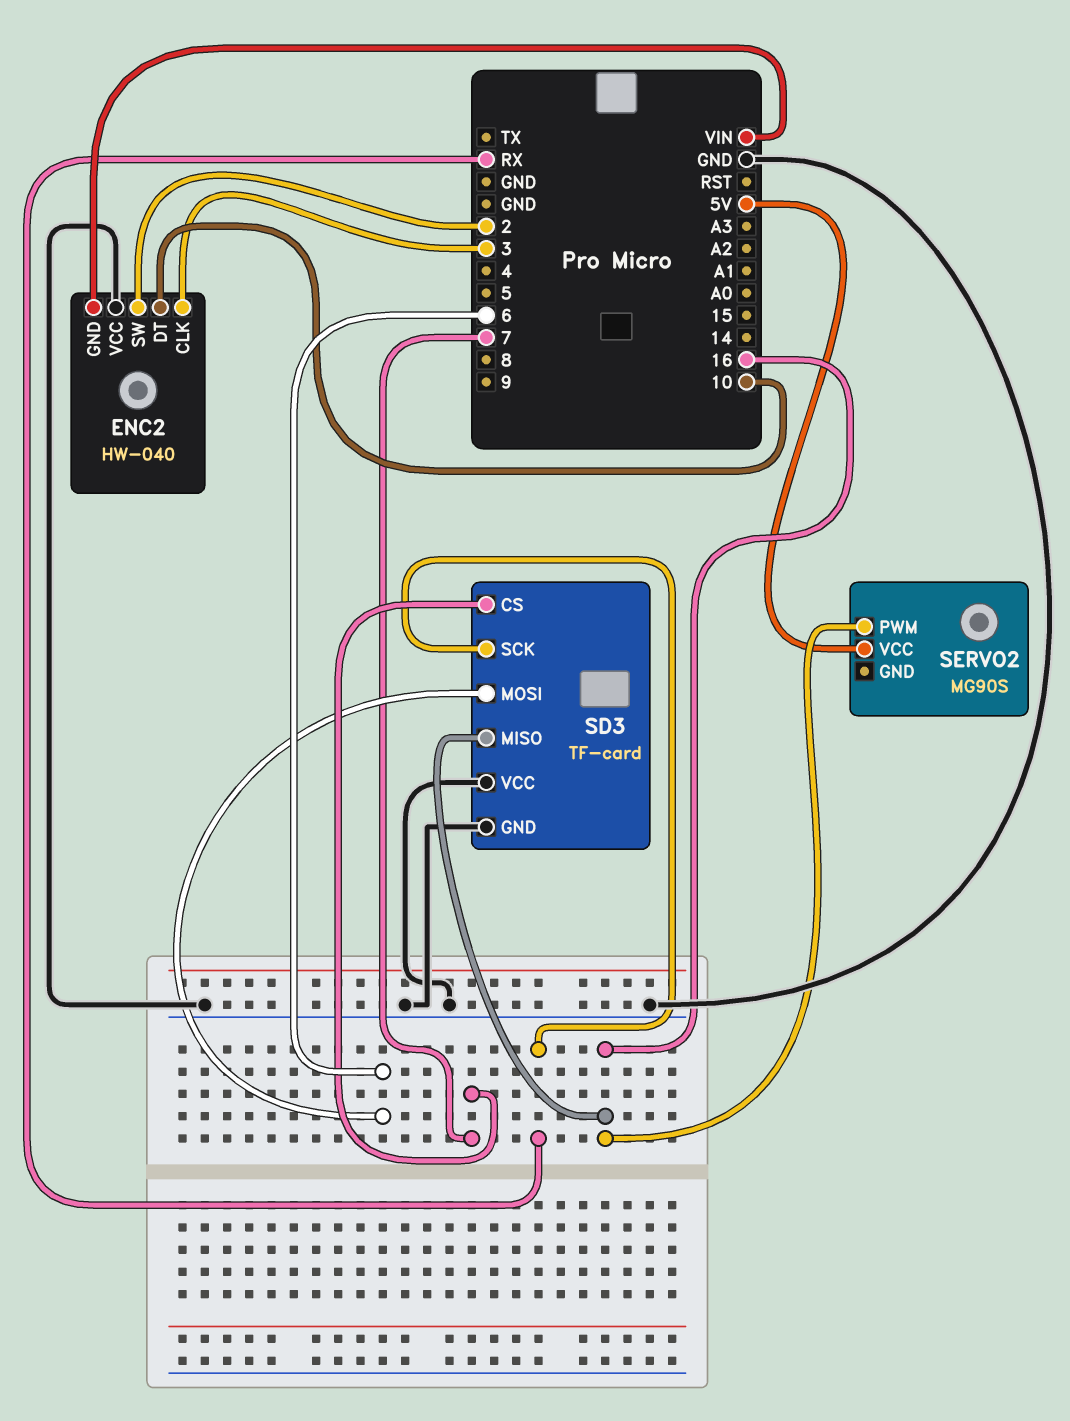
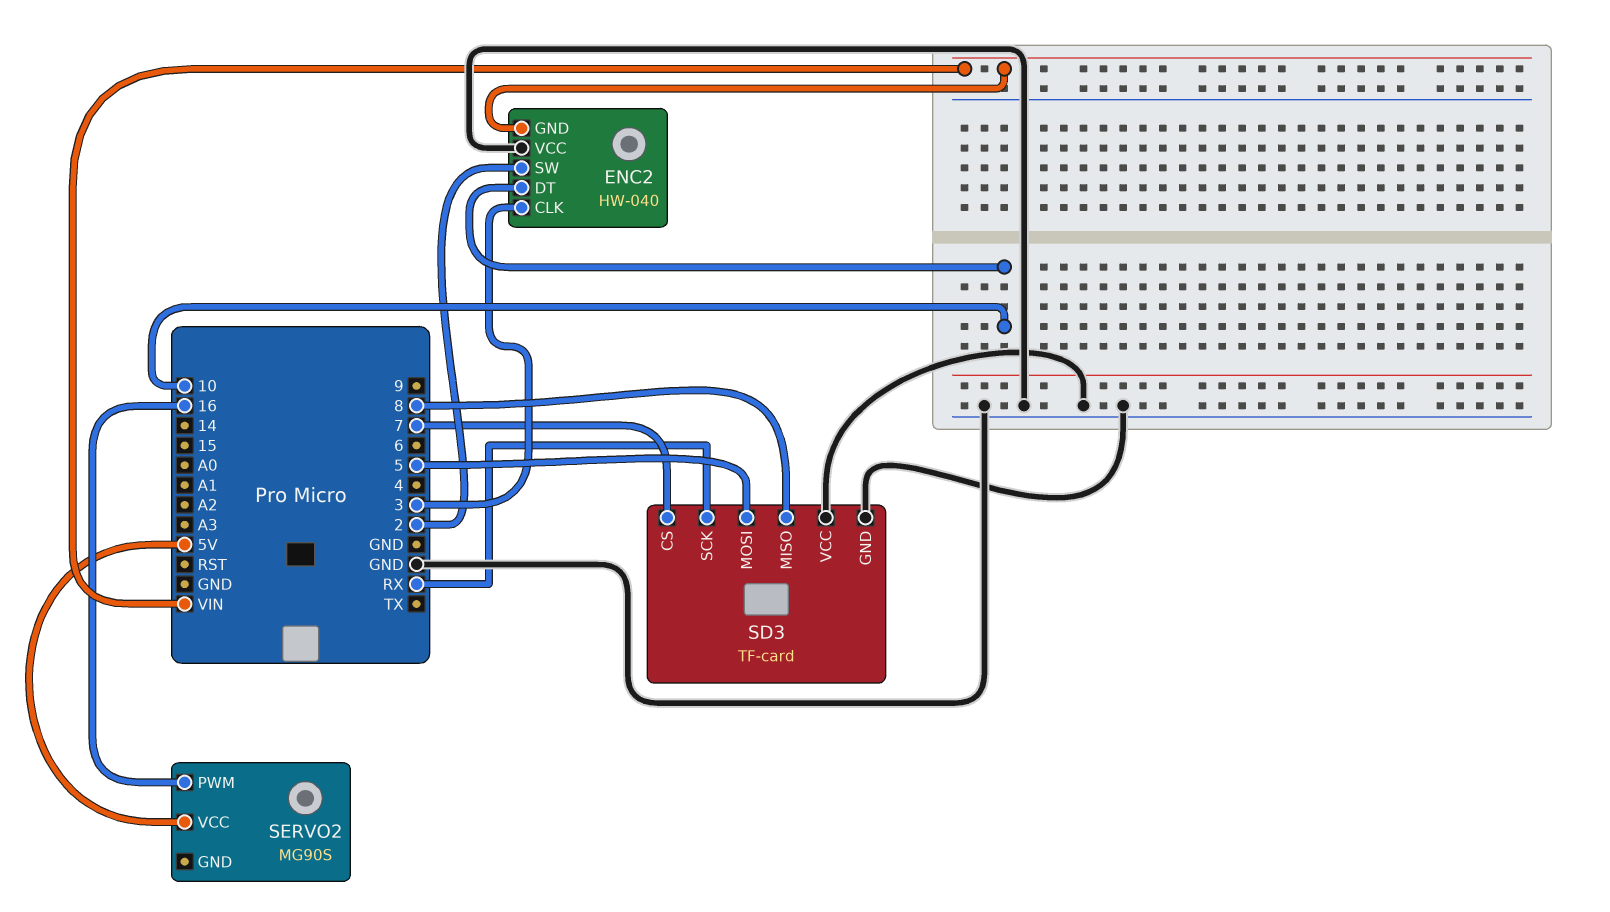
SD3 pin MISO: 16 -> 8
SD3 pin MOSI: 6 -> 5

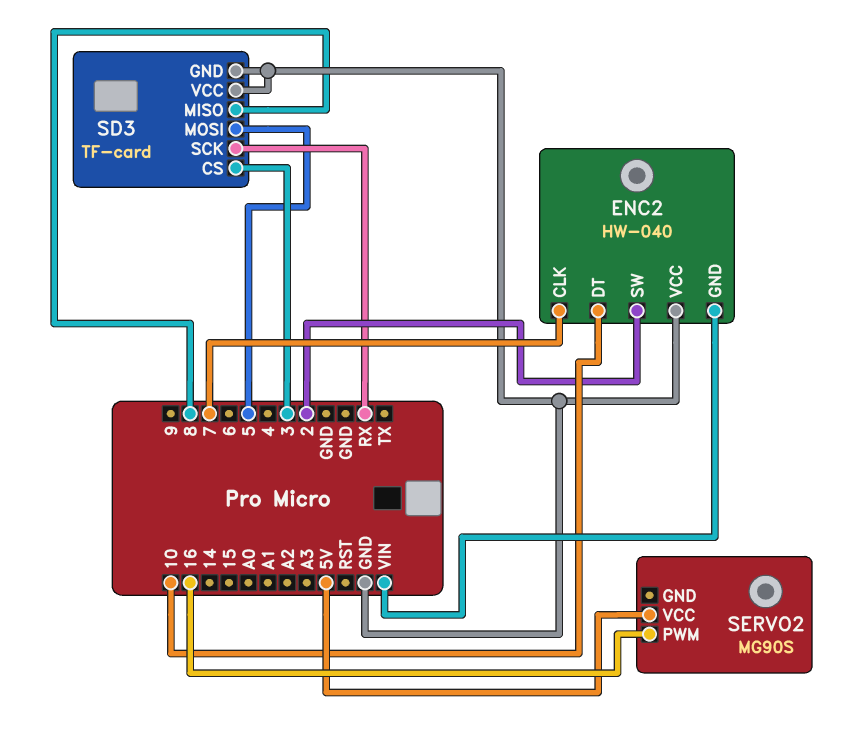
ENC2 pin CLK: 3 -> 7
SD3 pin CS: 7 -> 3

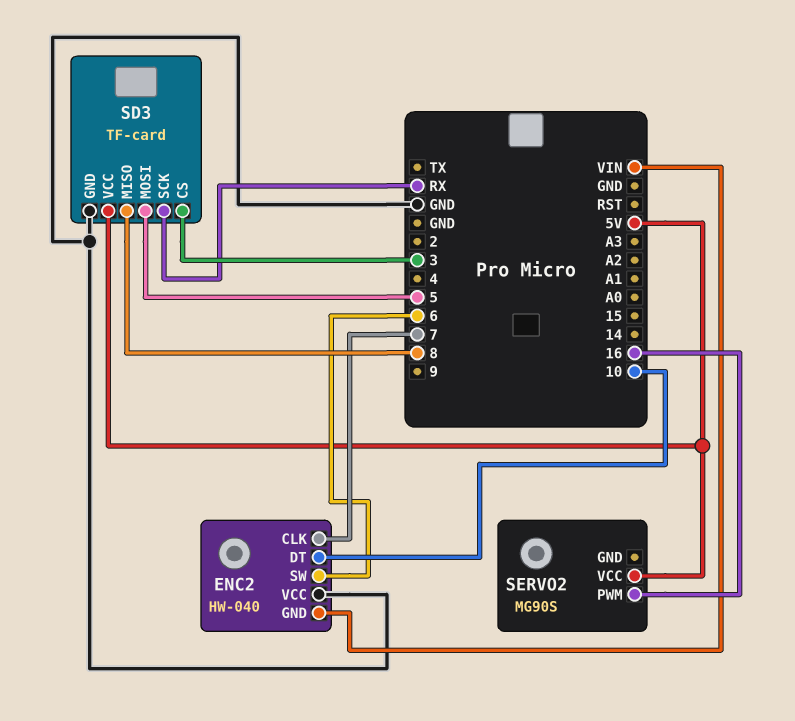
ENC2 pin SW: 2 -> 6
SD3 pin VCC: GND -> 5V

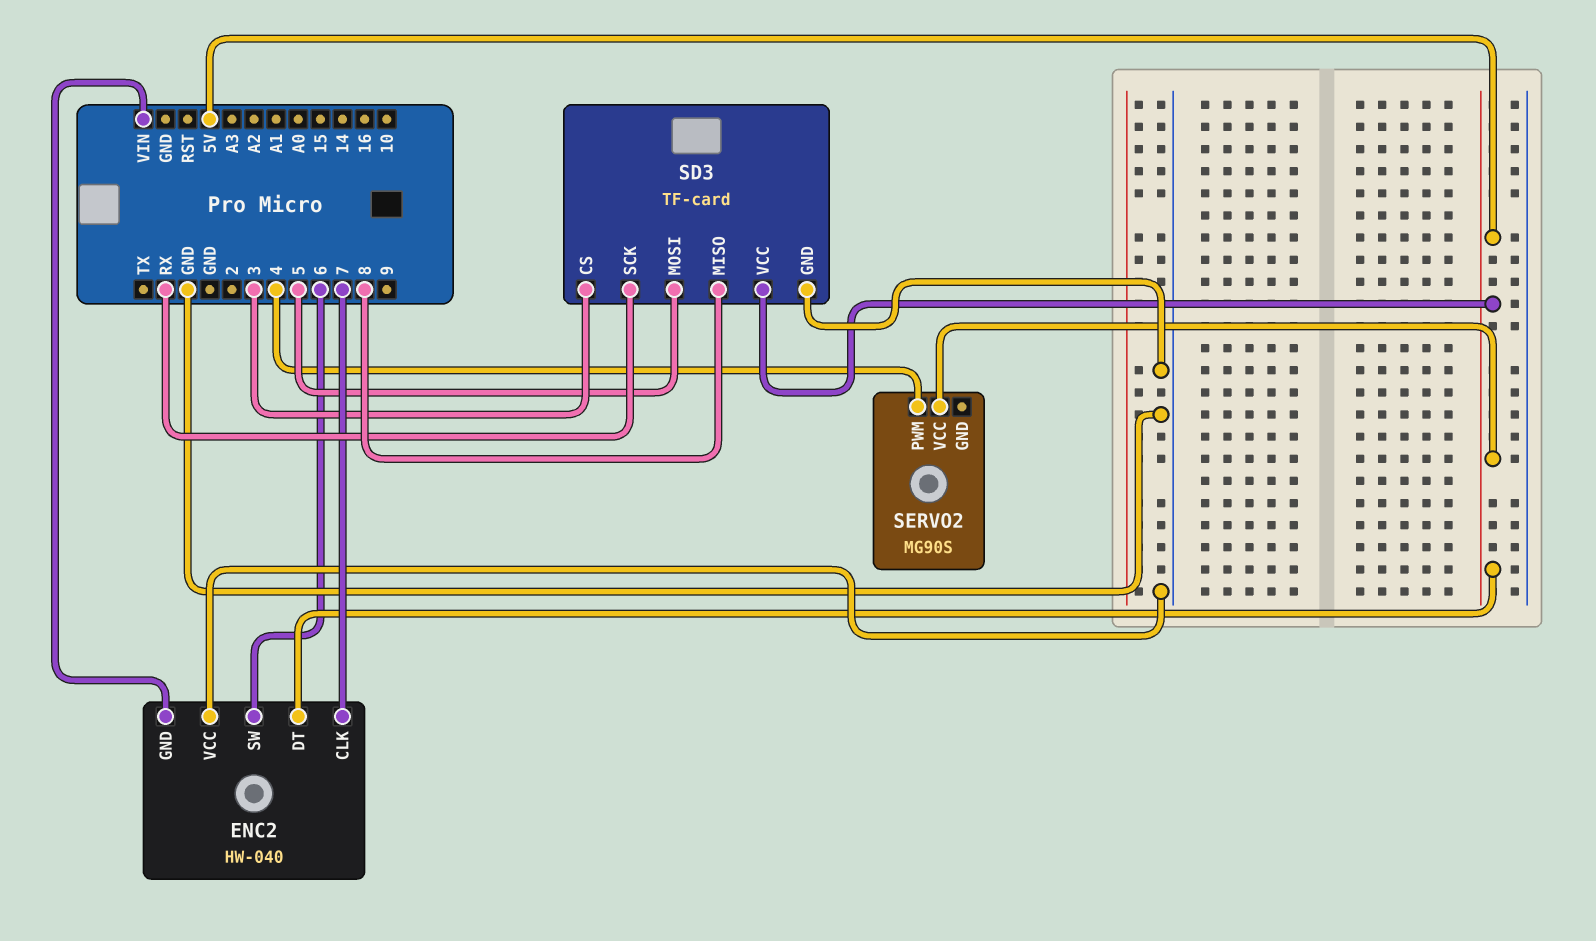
ENC2 pin DT: 10 -> 5V
SERVO2 pin PWM: 16 -> 4

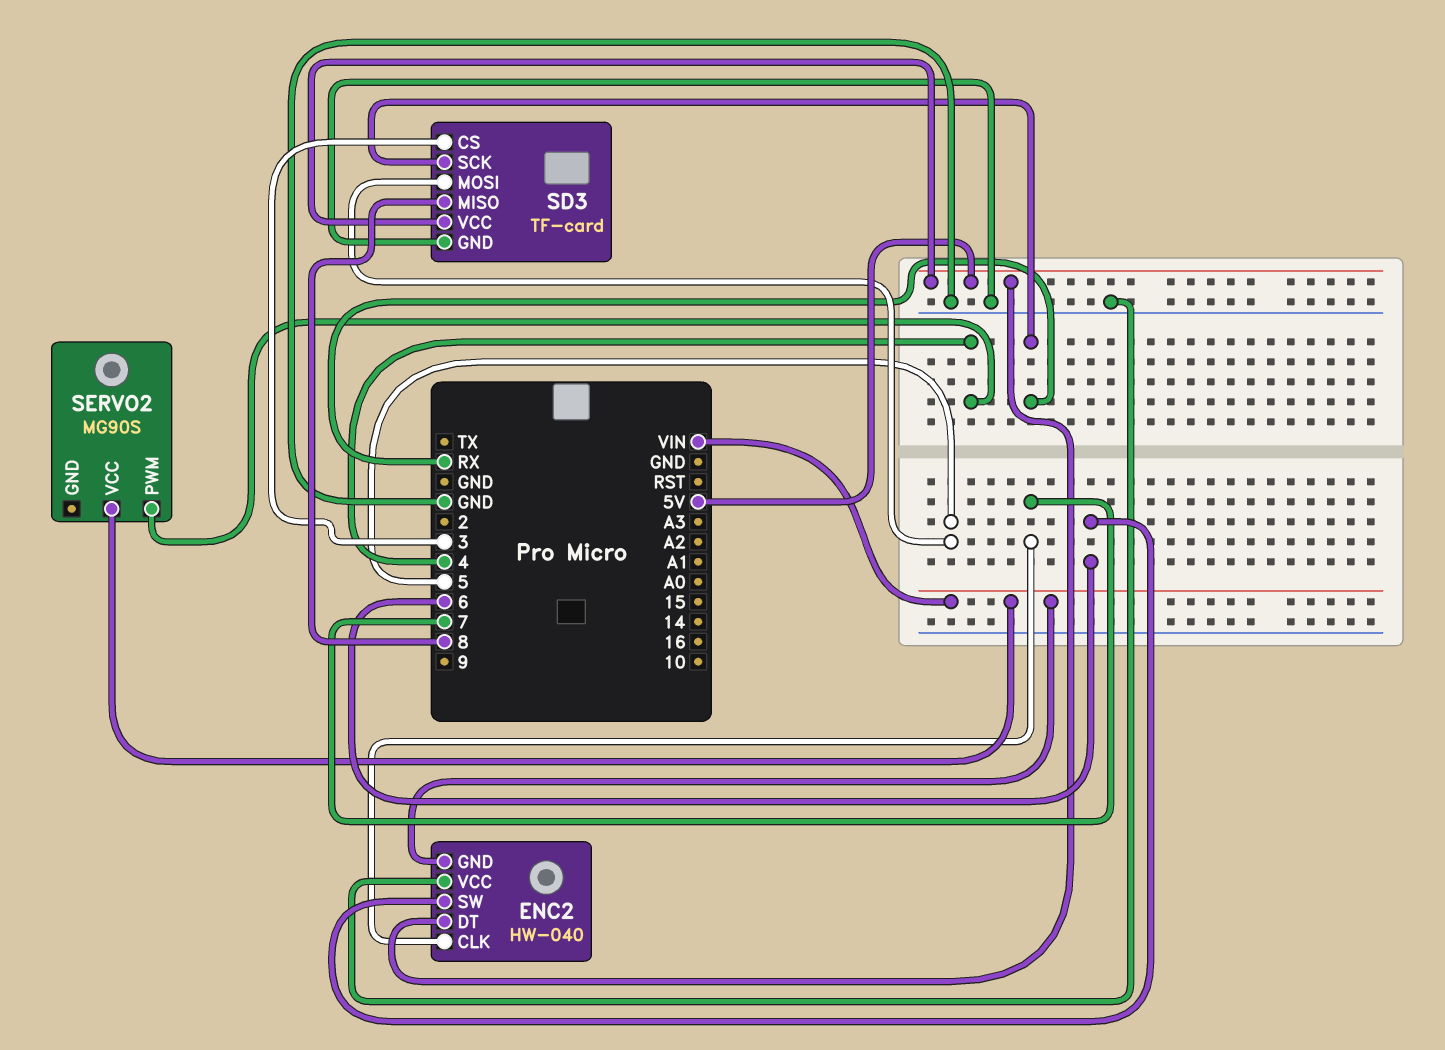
SERVO2 pin VCC: 5V -> VIN

